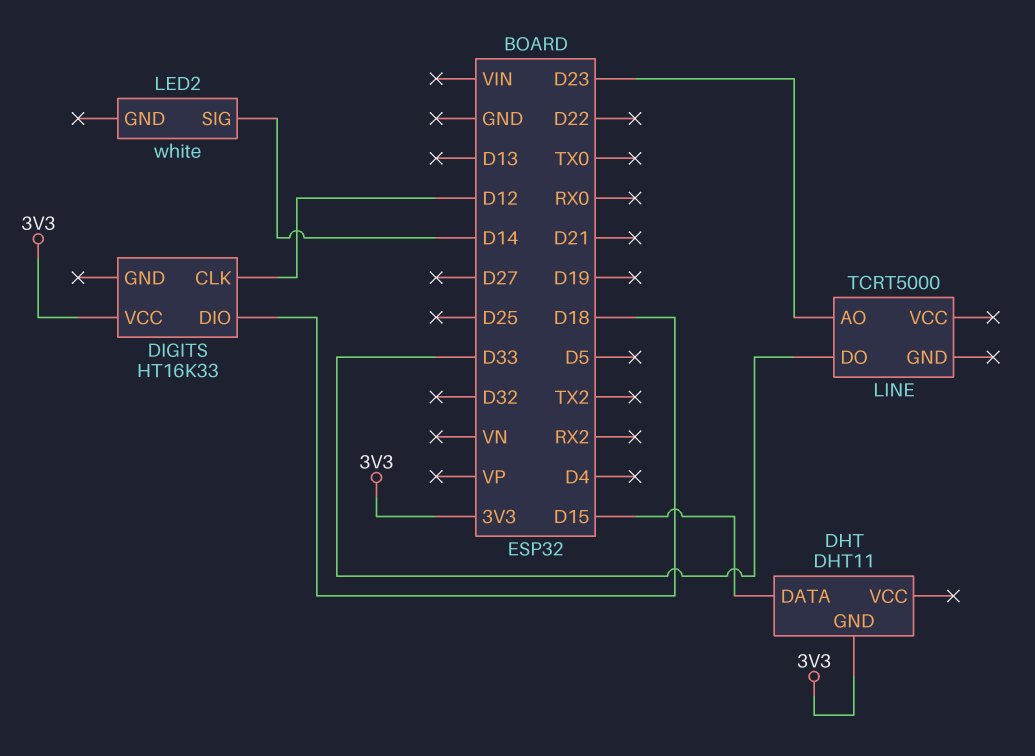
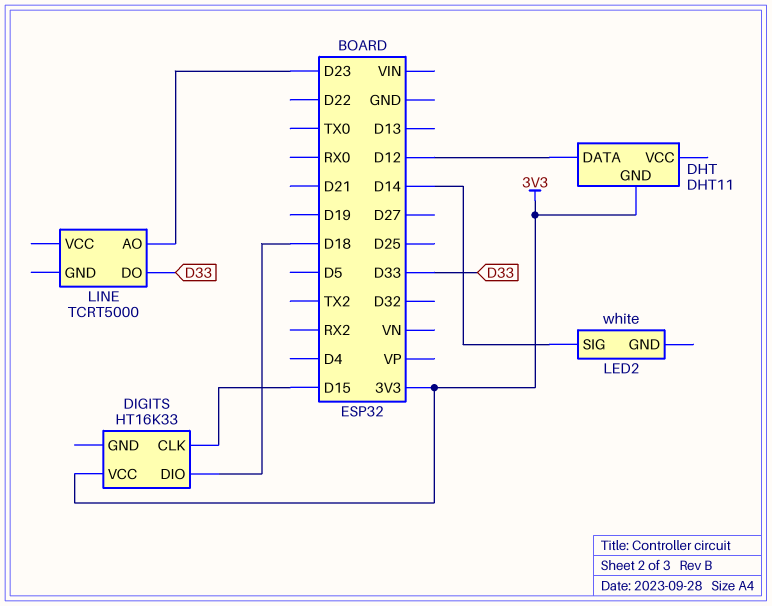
DHT pin DATA: D15 -> D12
DIGITS pin CLK: D12 -> D15

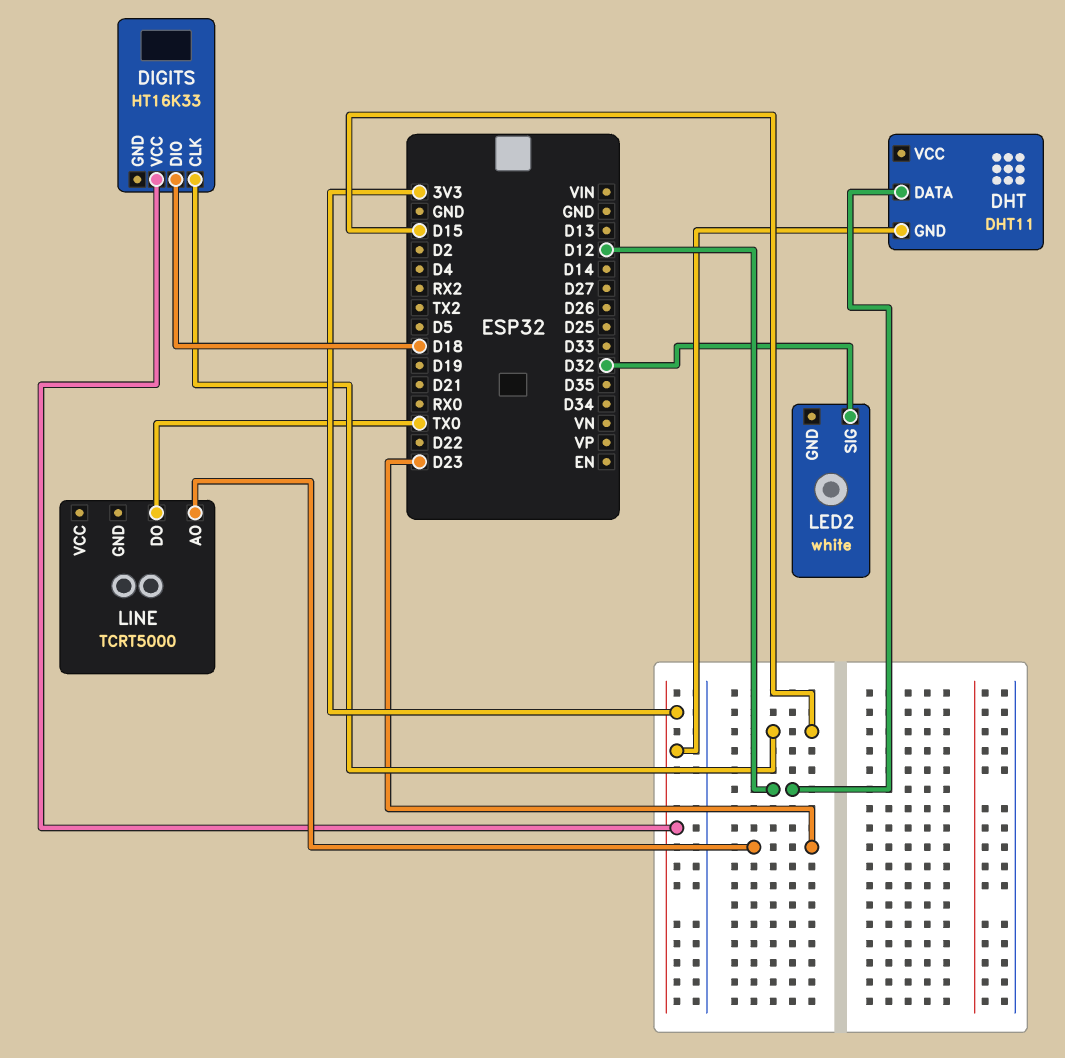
LED2 pin SIG: D14 -> D32
LINE pin DO: D33 -> TX0

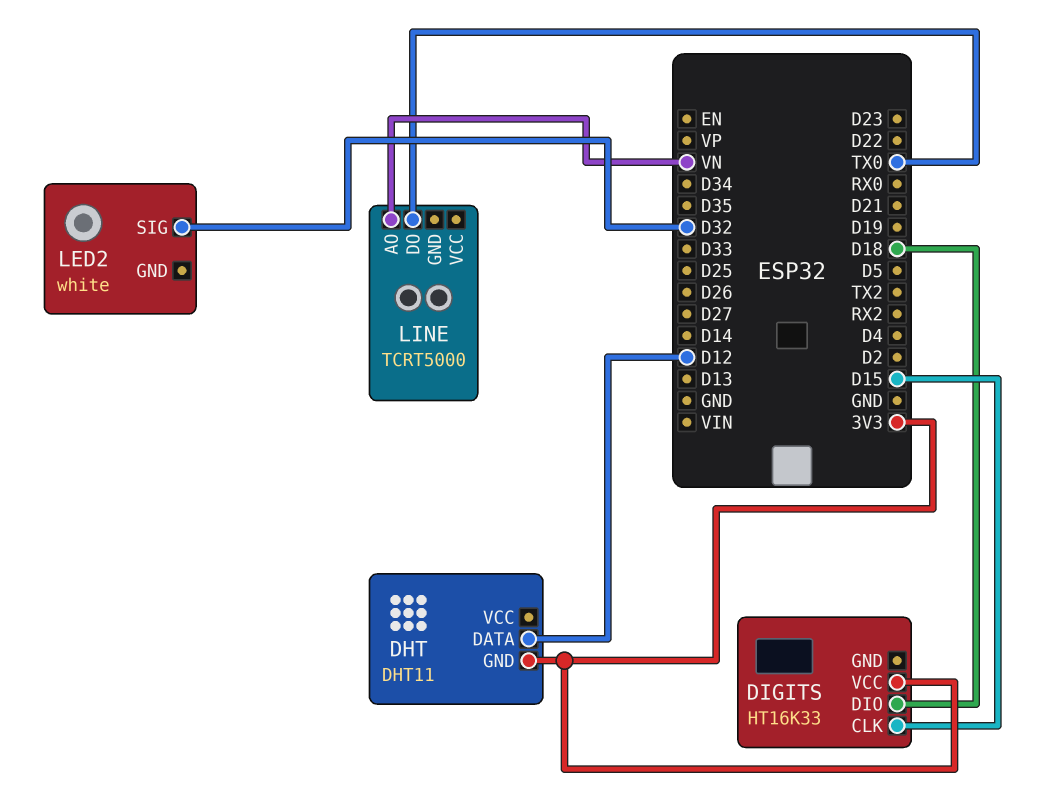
LINE pin AO: D23 -> VN

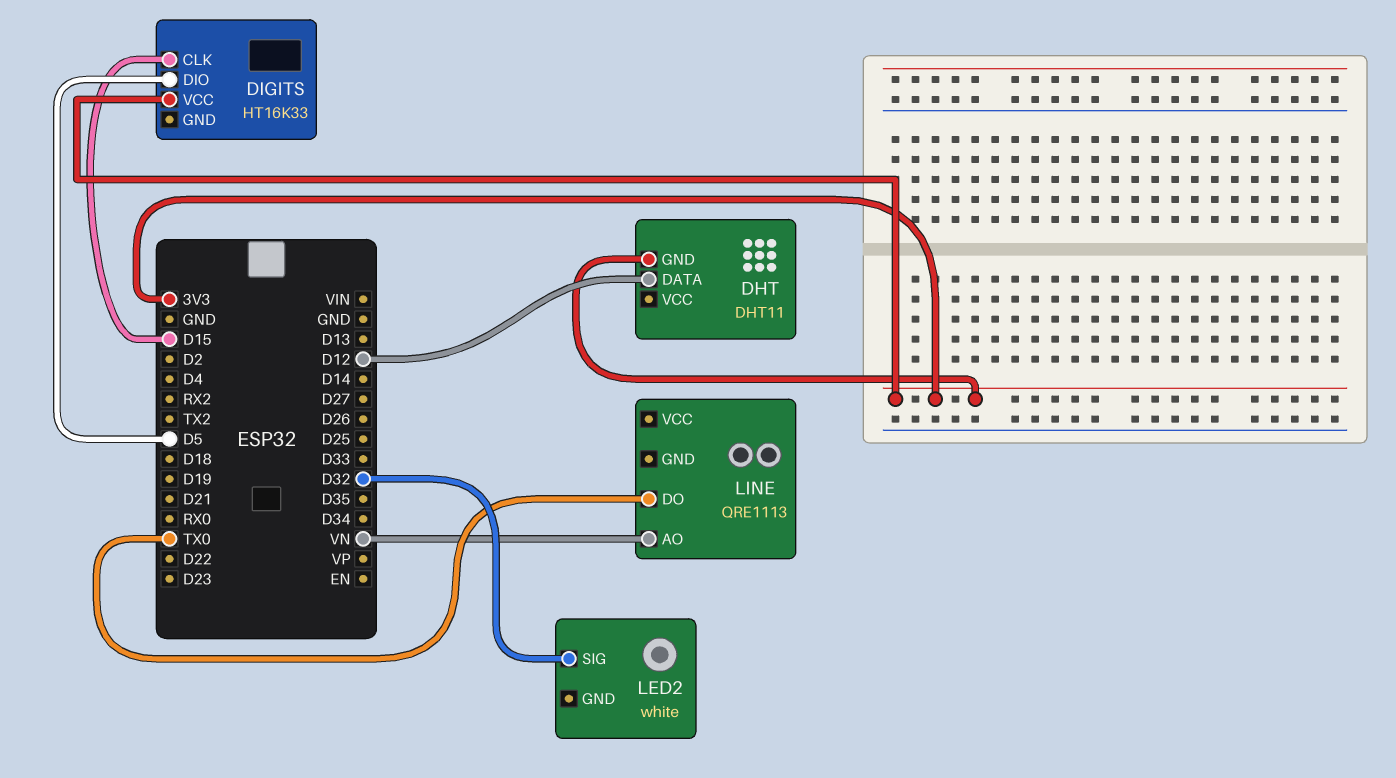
DIGITS pin DIO: D18 -> D5
LINE: TCRT5000 -> QRE1113

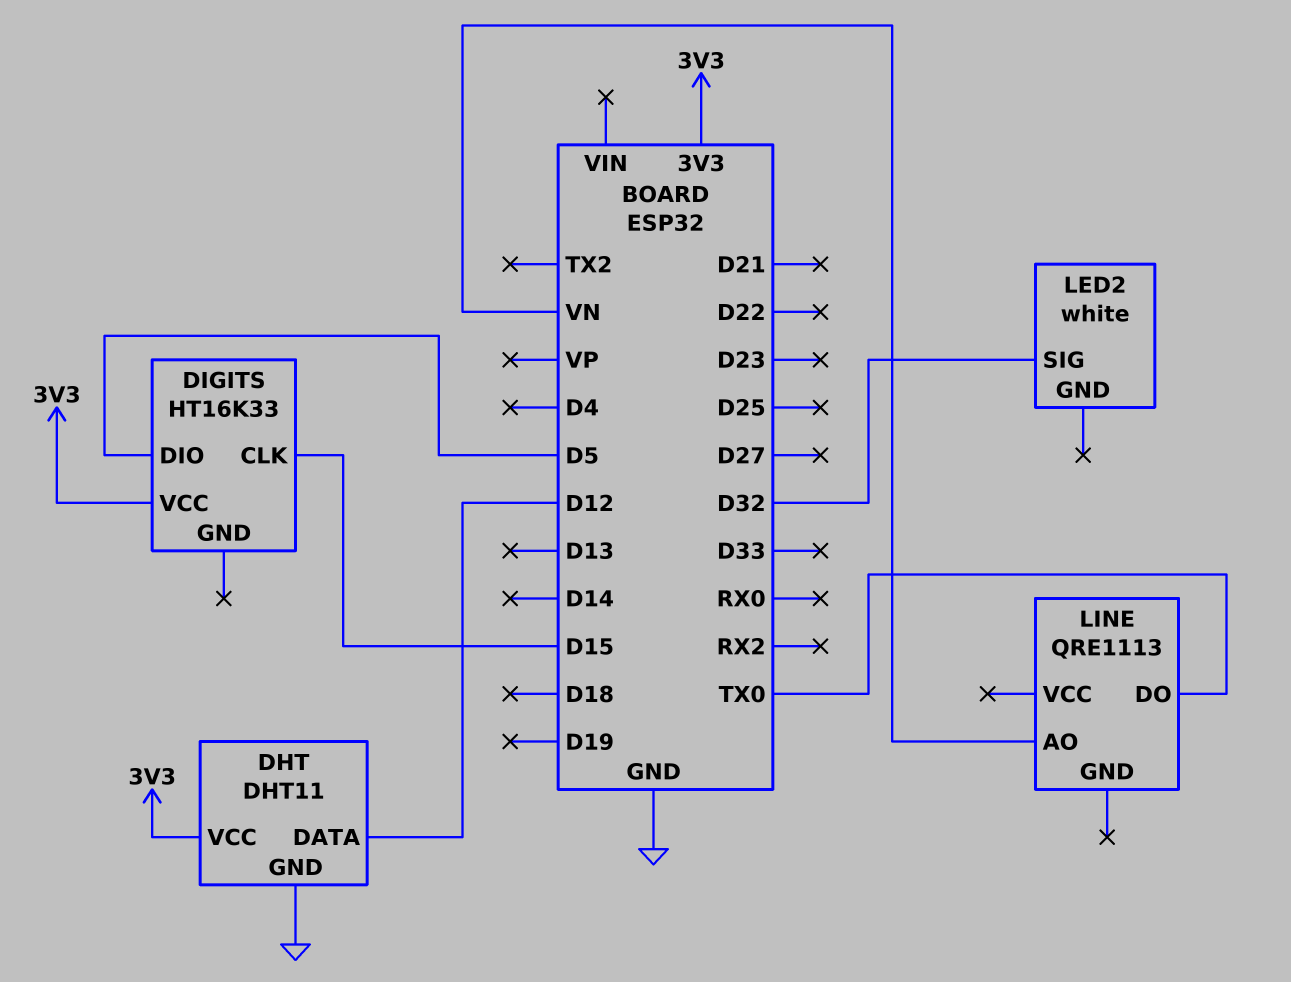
DHT pin GND: 3V3 -> GND
DHT pin VCC: none -> 3V3

